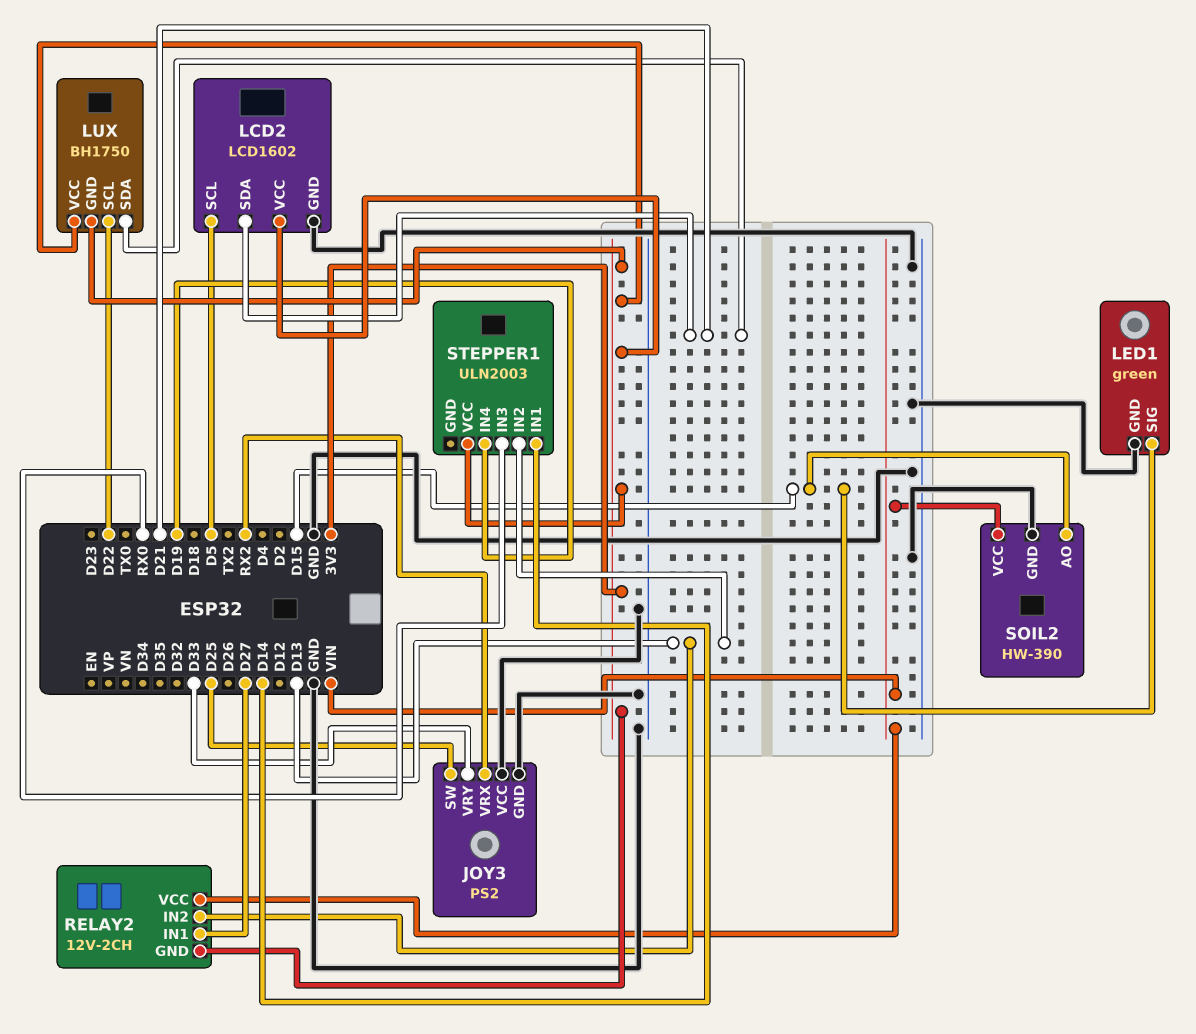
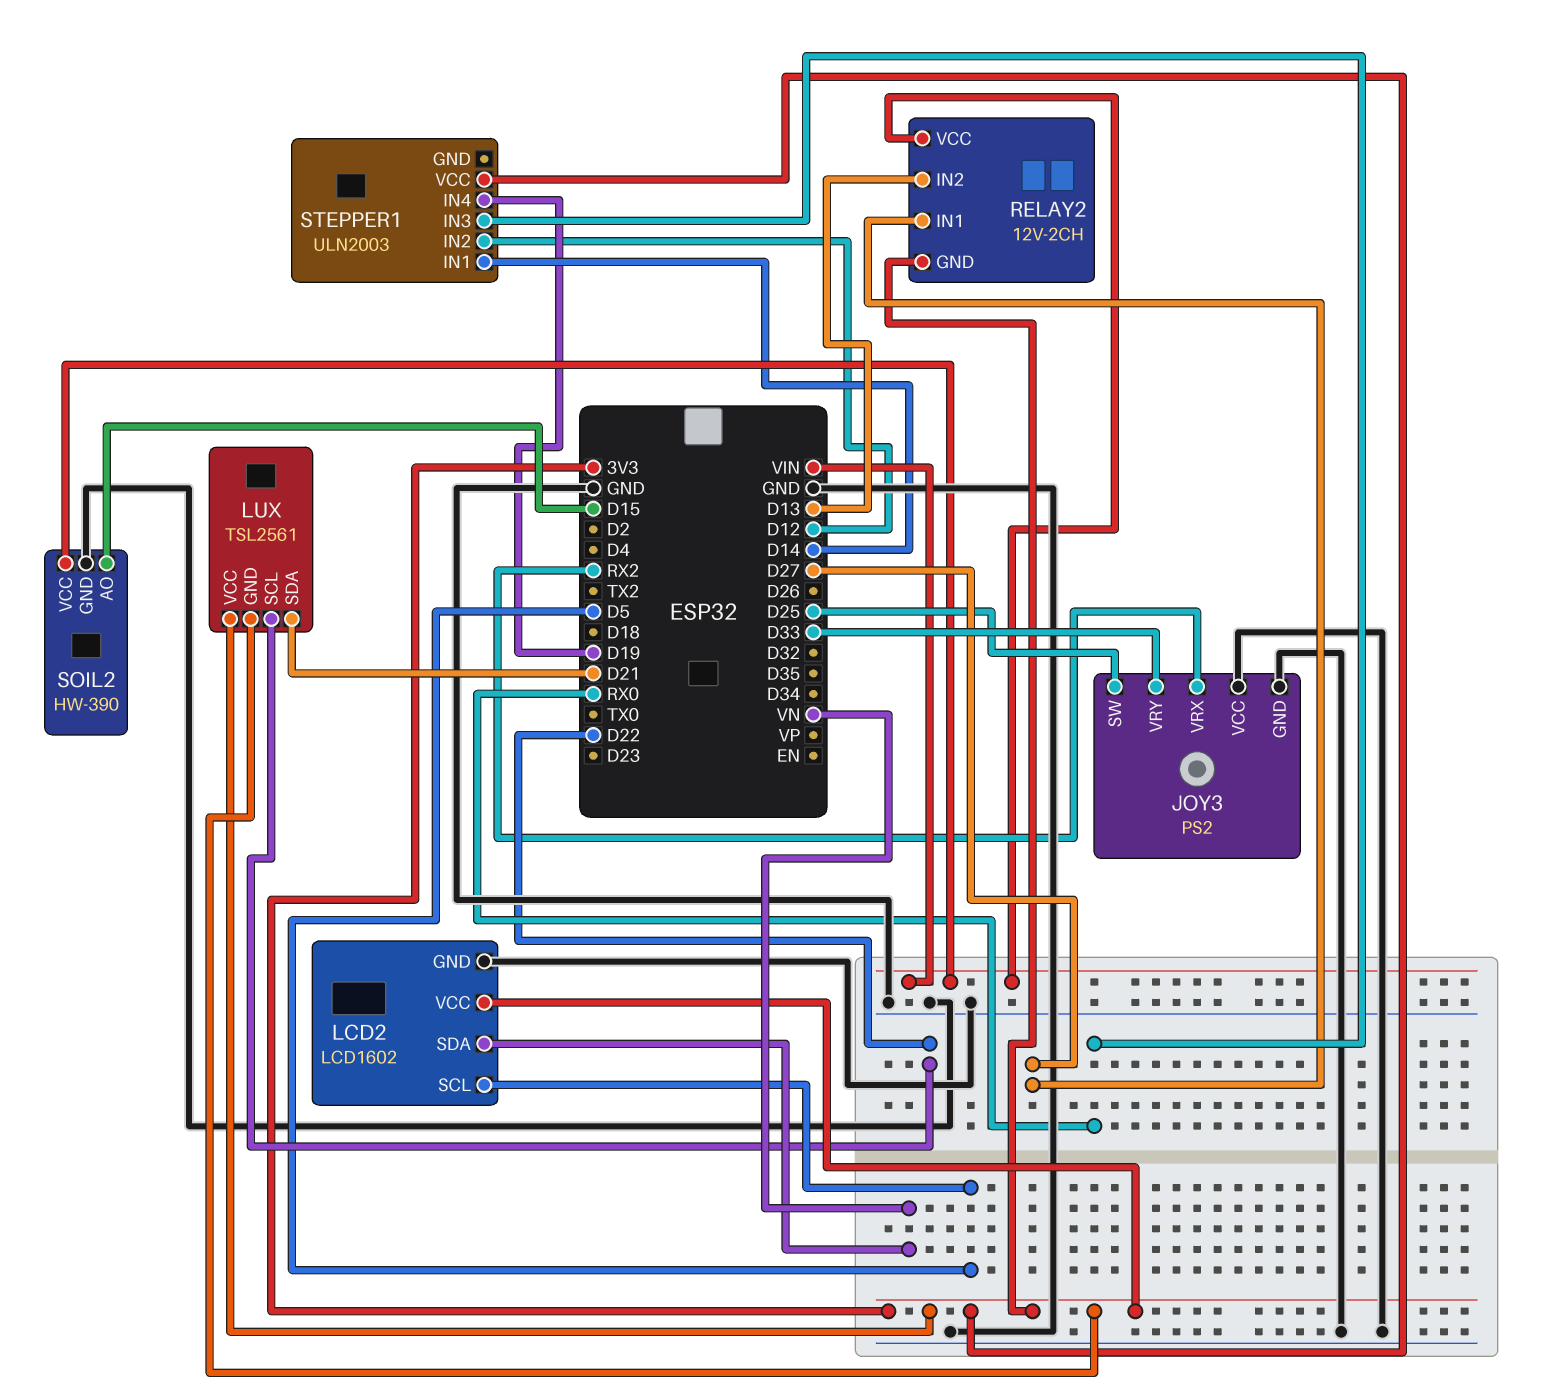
LCD2 pin SDA: D21 -> VN
LED1: green -> none
LED1 pin GND: GND -> none
LED1 pin SIG: D15 -> none
LUX: BH1750 -> TSL2561
STEPPER1 pin IN2: D13 -> D12

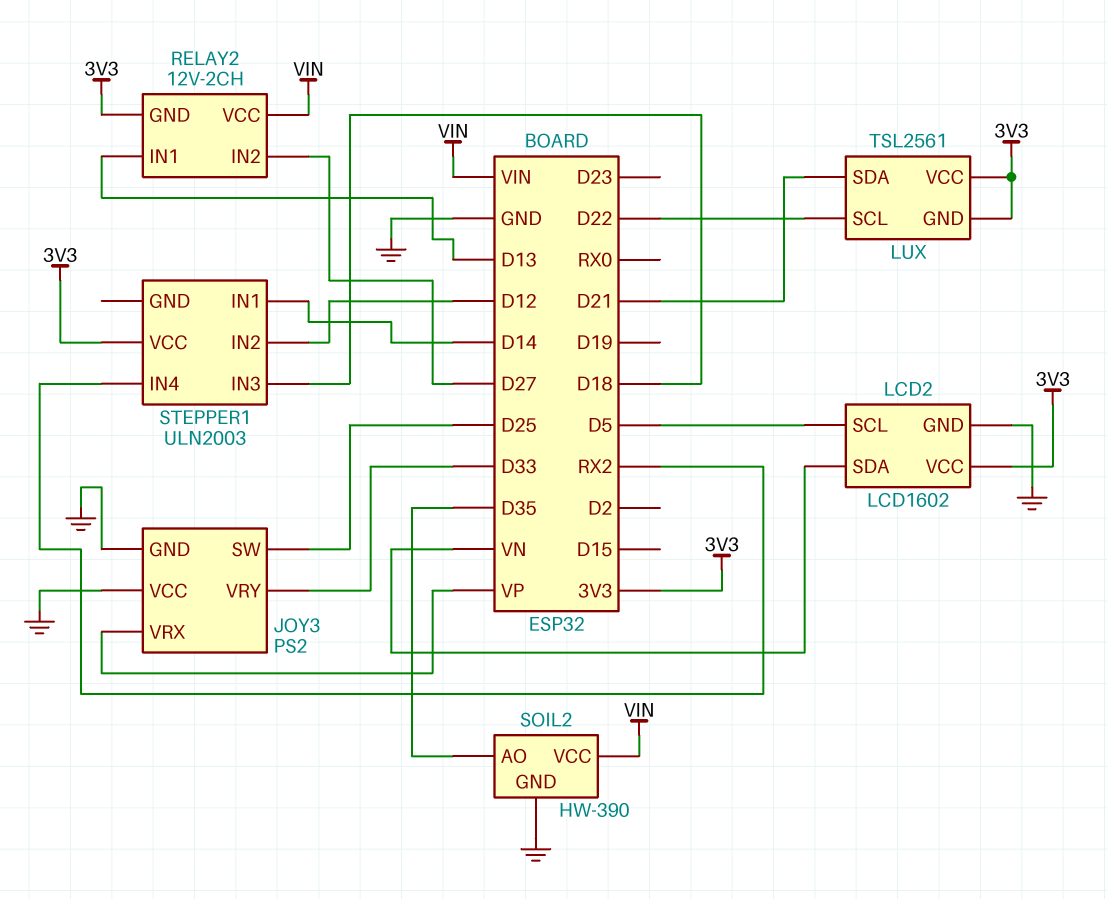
JOY3 pin VRX: RX2 -> VP
RELAY2 pin IN1: D27 -> D13
RELAY2 pin IN2: D13 -> D27
SOIL2 pin AO: D15 -> D35
STEPPER1 pin IN3: RX0 -> D18
STEPPER1 pin IN4: D19 -> RX2

